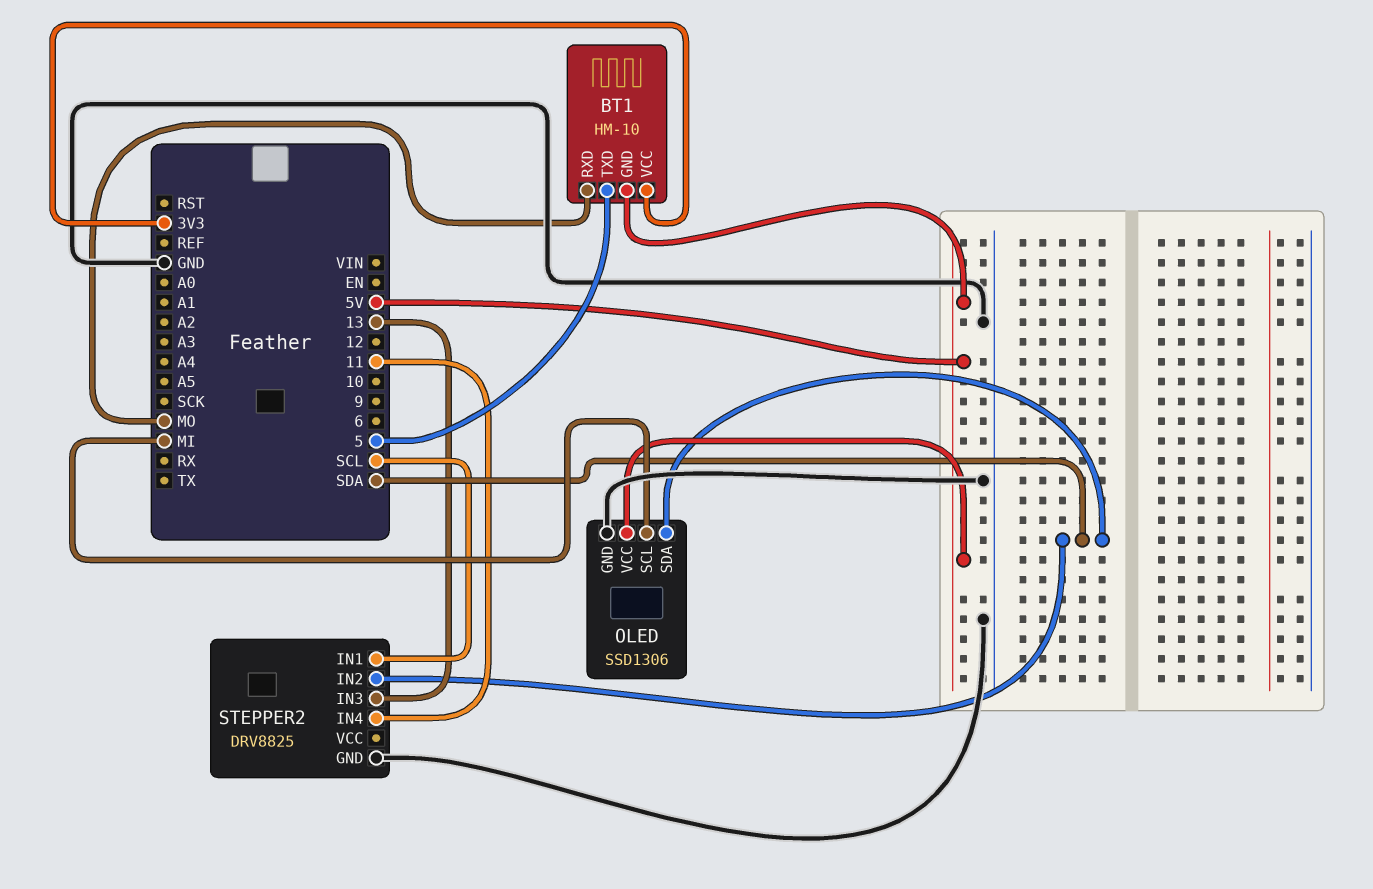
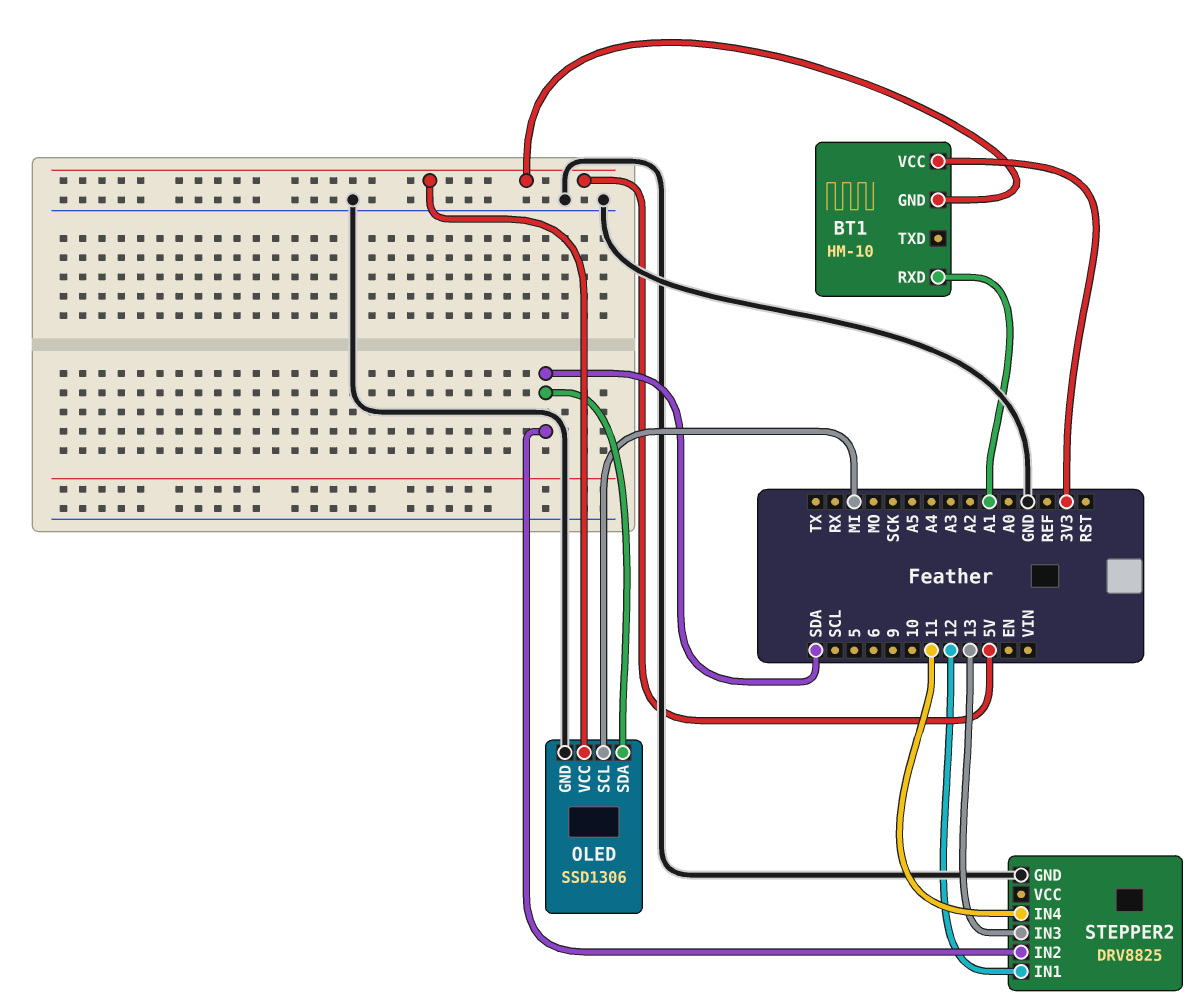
BT1 pin RXD: MO -> A1
BT1 pin TXD: 5 -> none
STEPPER2 pin IN1: SCL -> 12

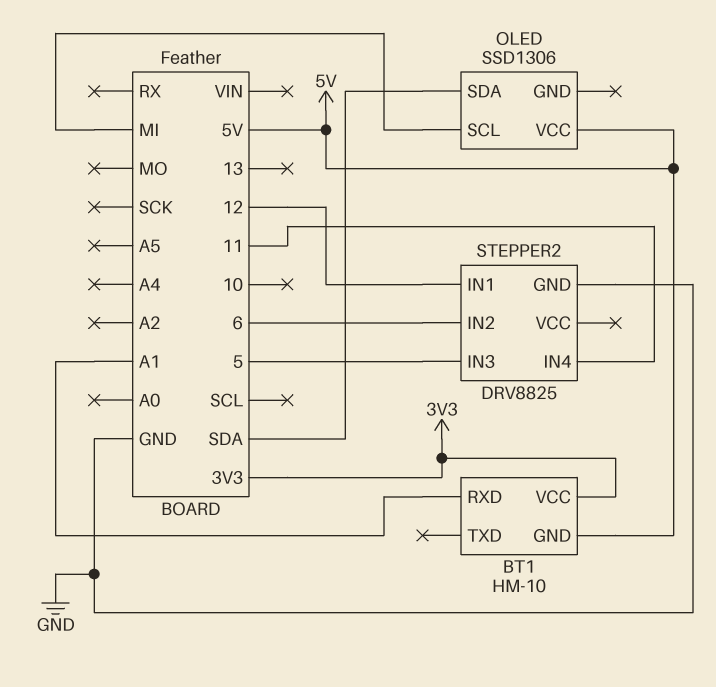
OLED pin GND: GND -> none
STEPPER2 pin IN2: SDA -> 6
STEPPER2 pin IN3: 13 -> 5

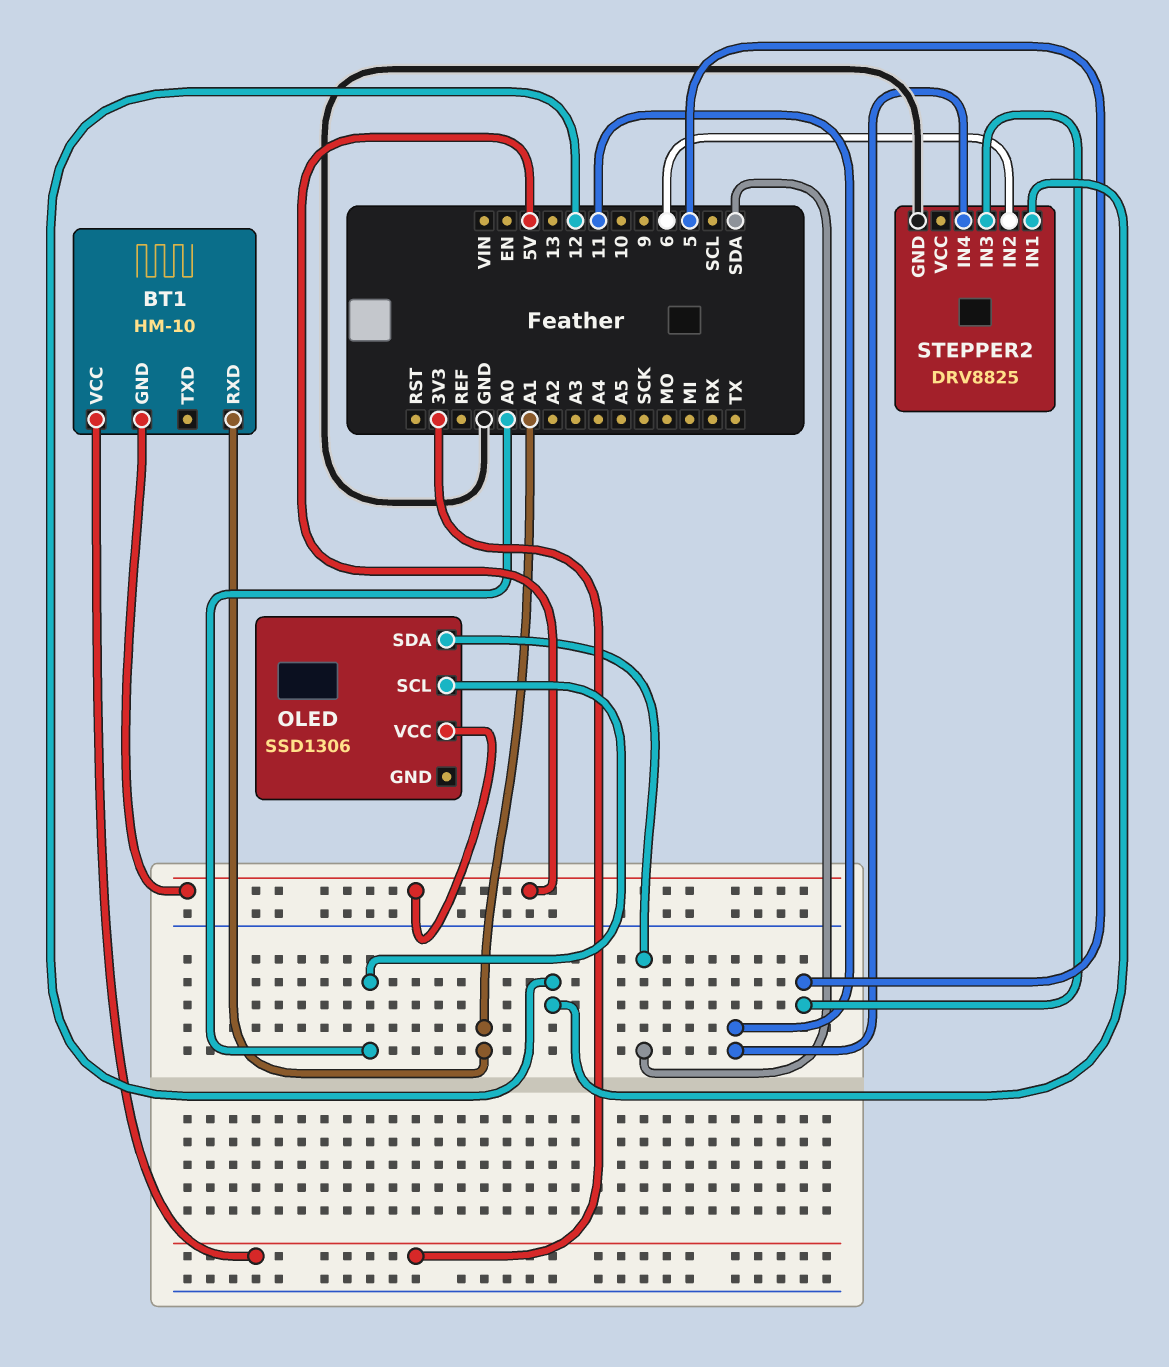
OLED pin SCL: MI -> A0

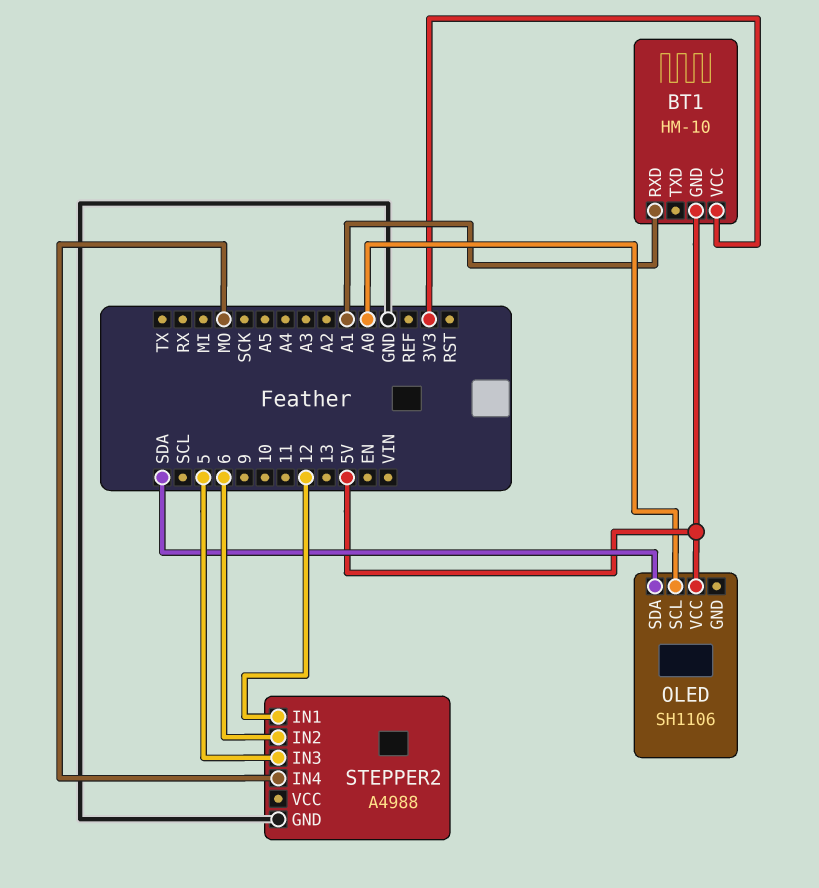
OLED: SSD1306 -> SH1106
STEPPER2: DRV8825 -> A4988
STEPPER2 pin IN4: 11 -> MO

